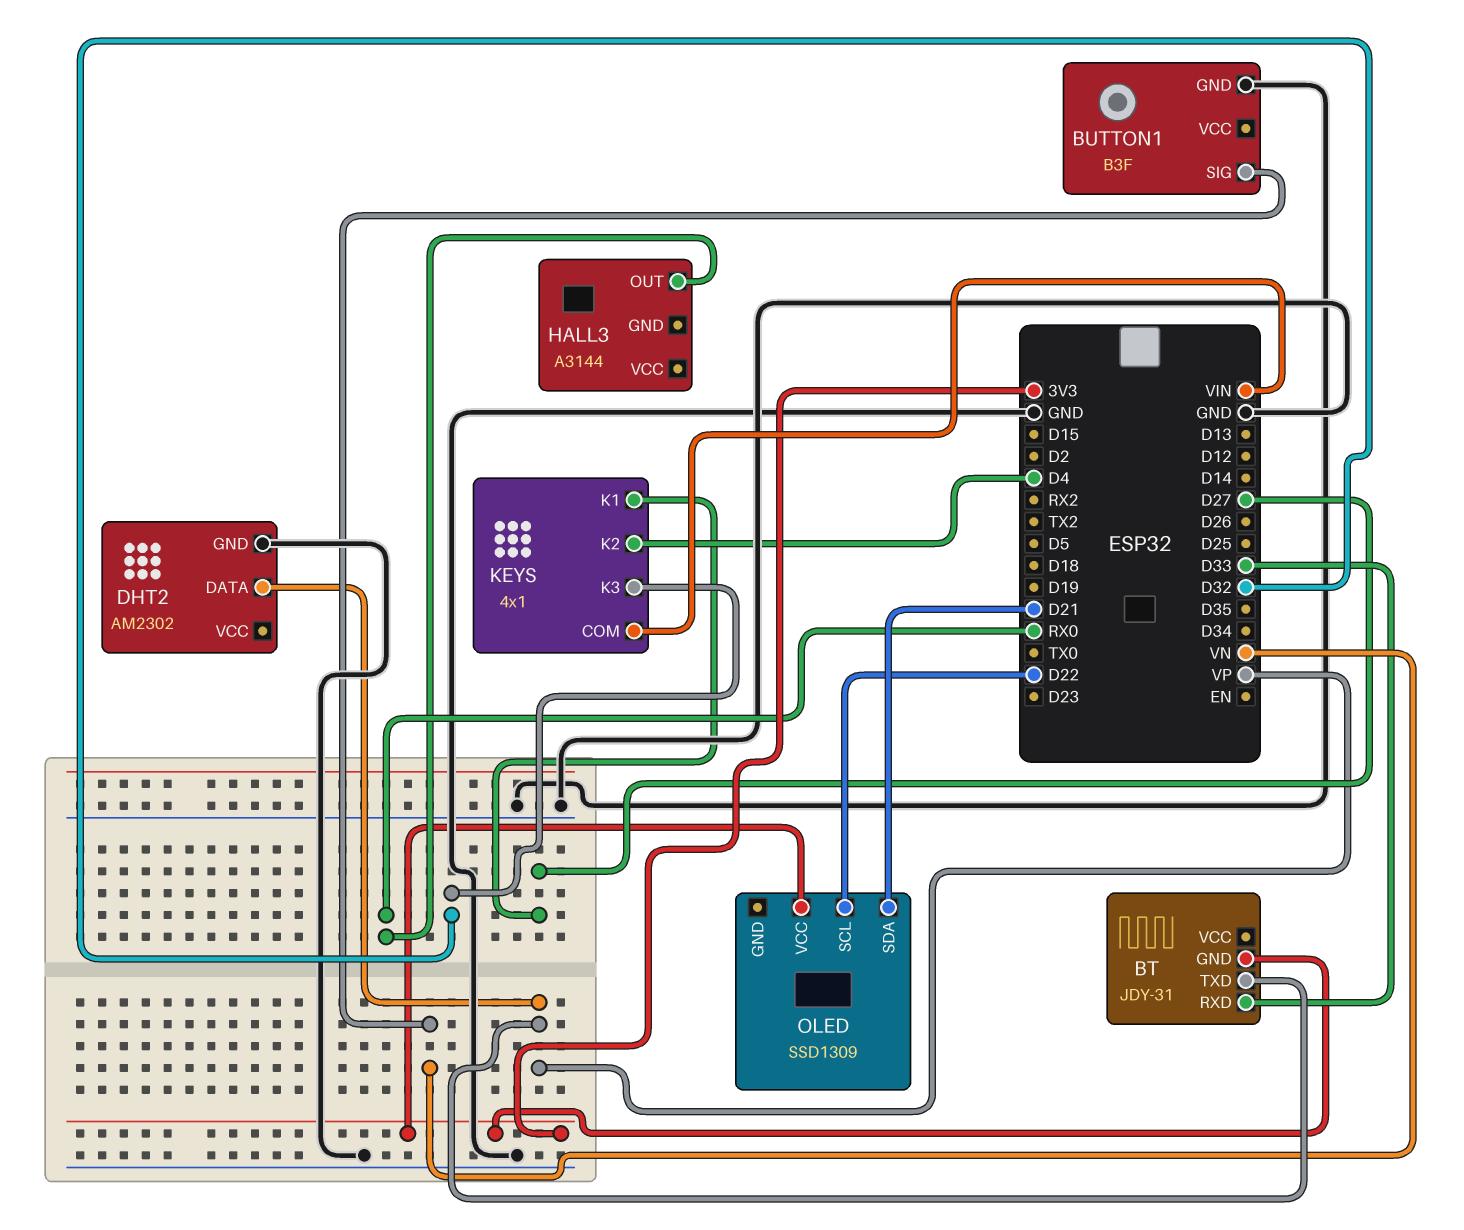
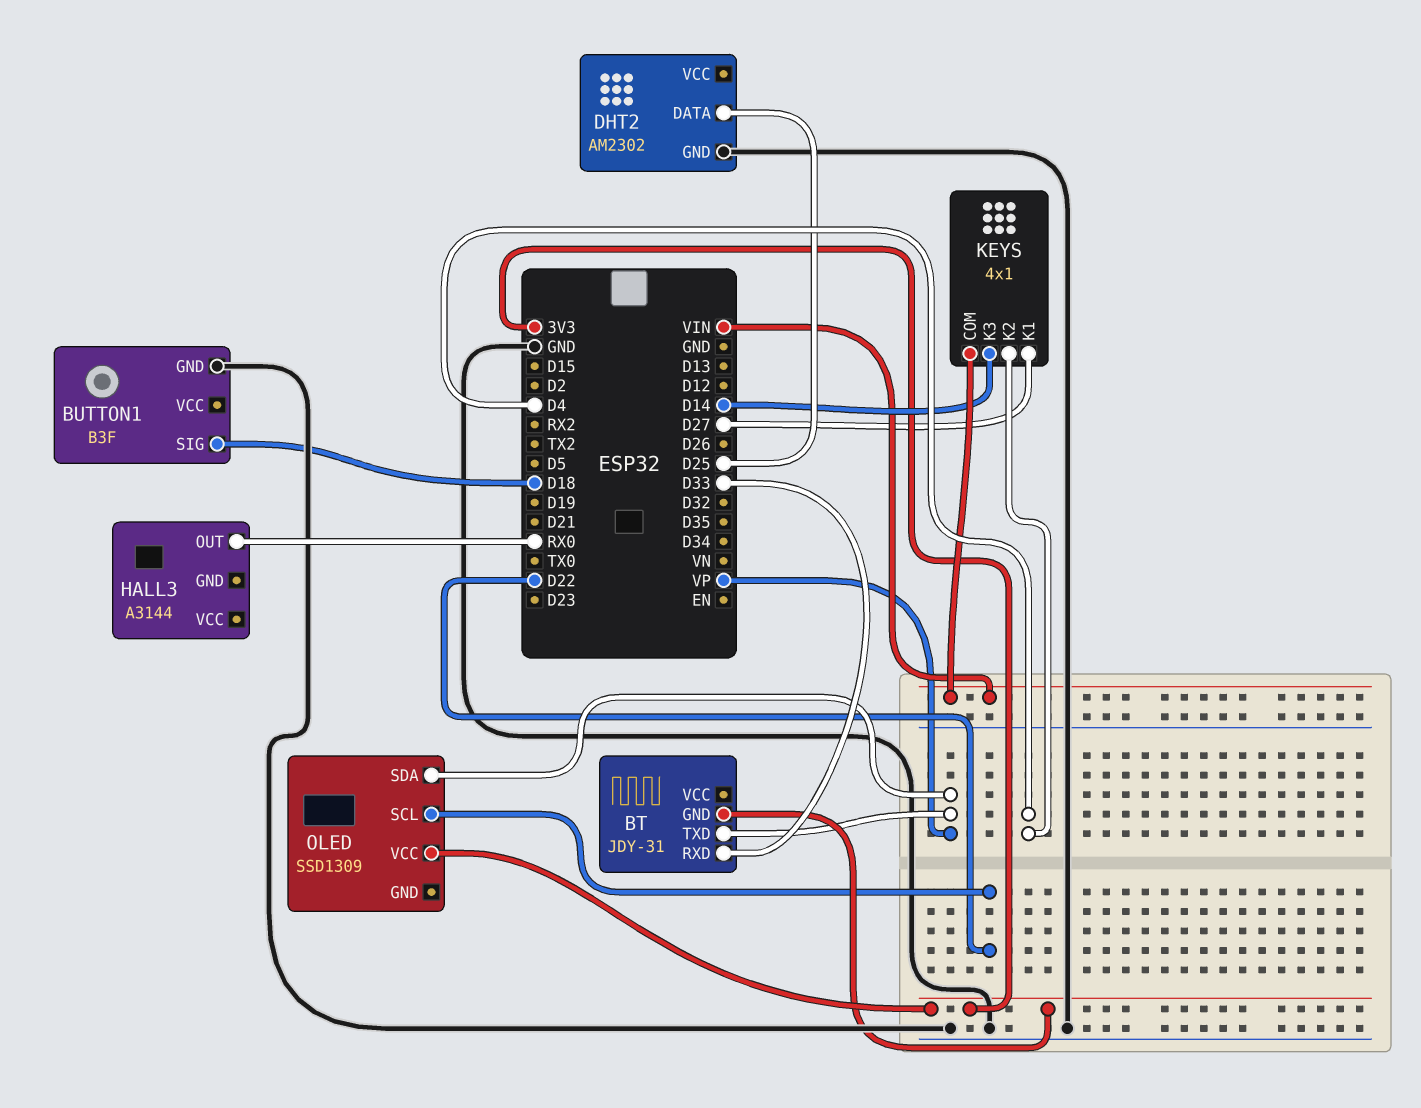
BUTTON1 pin SIG: VN -> D18
DHT2 pin DATA: VP -> D25
KEYS pin K3: D32 -> D14
OLED pin SDA: D21 -> VP

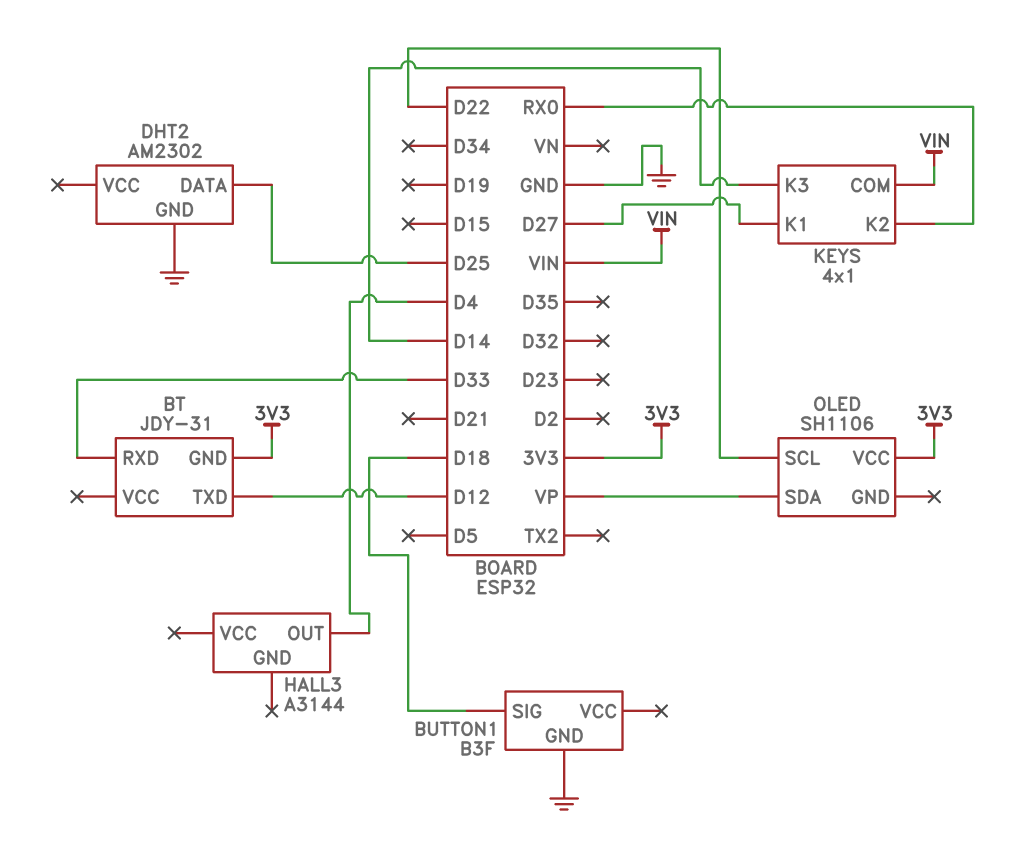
BT pin TXD: VP -> D12
HALL3 pin OUT: RX0 -> D4
KEYS pin K2: D4 -> RX0
OLED: SSD1309 -> SH1106

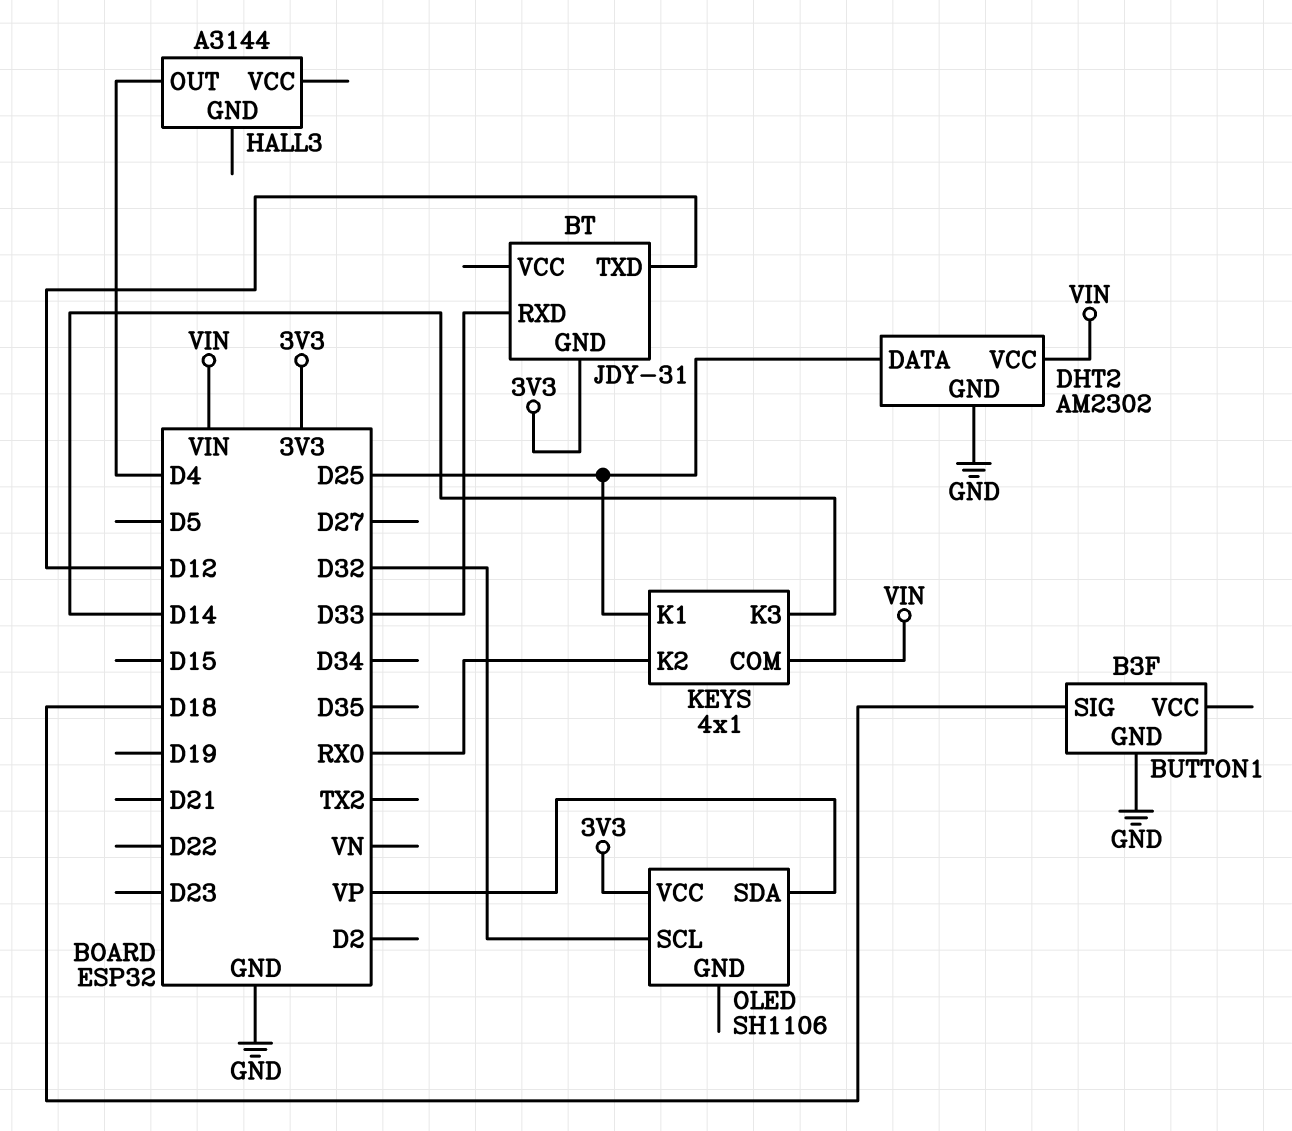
DHT2 pin VCC: none -> VIN
KEYS pin K1: D27 -> D25
OLED pin SCL: D22 -> D32

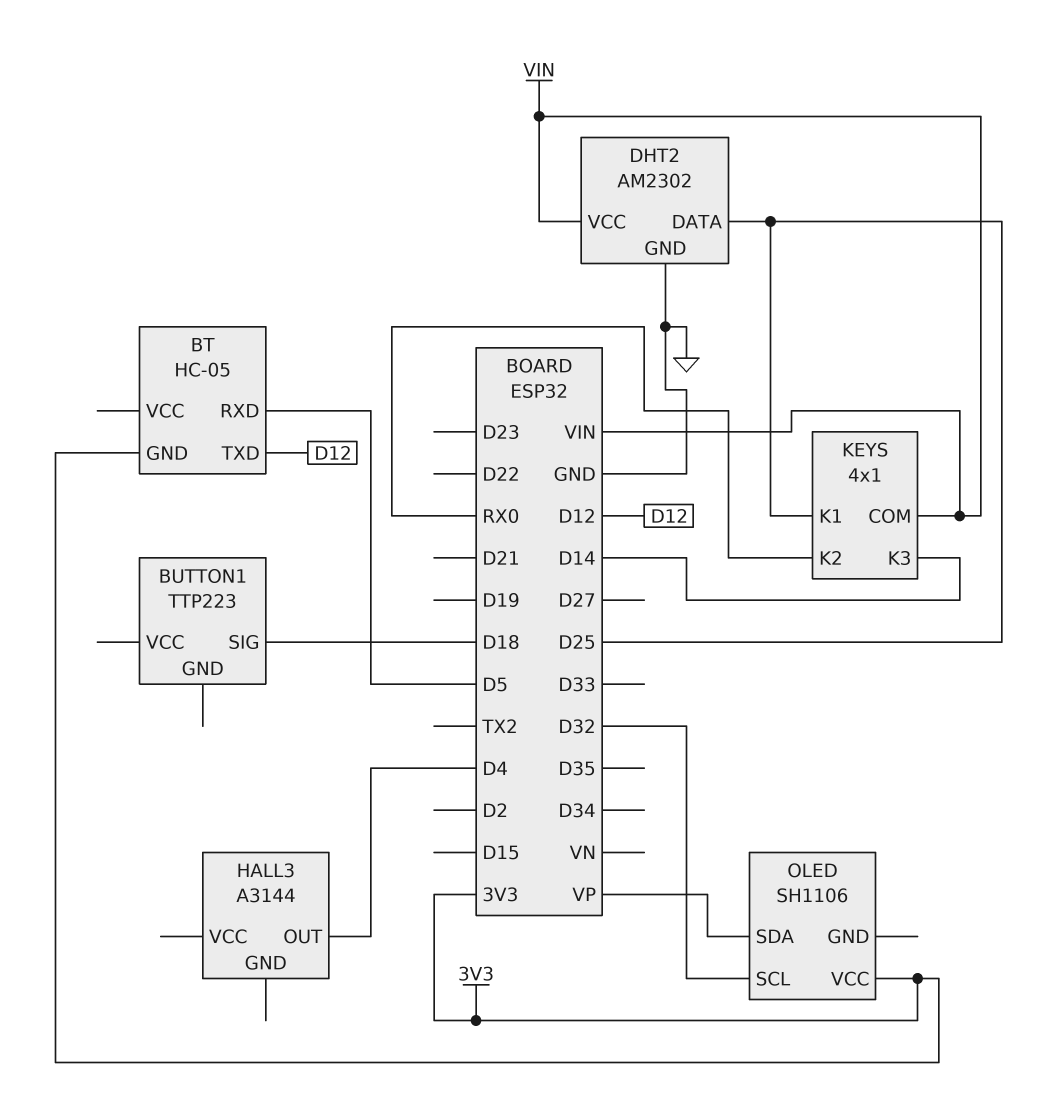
BT: JDY-31 -> HC-05
BT pin RXD: D33 -> D5
BUTTON1: B3F -> TTP223
BUTTON1 pin GND: GND -> none

